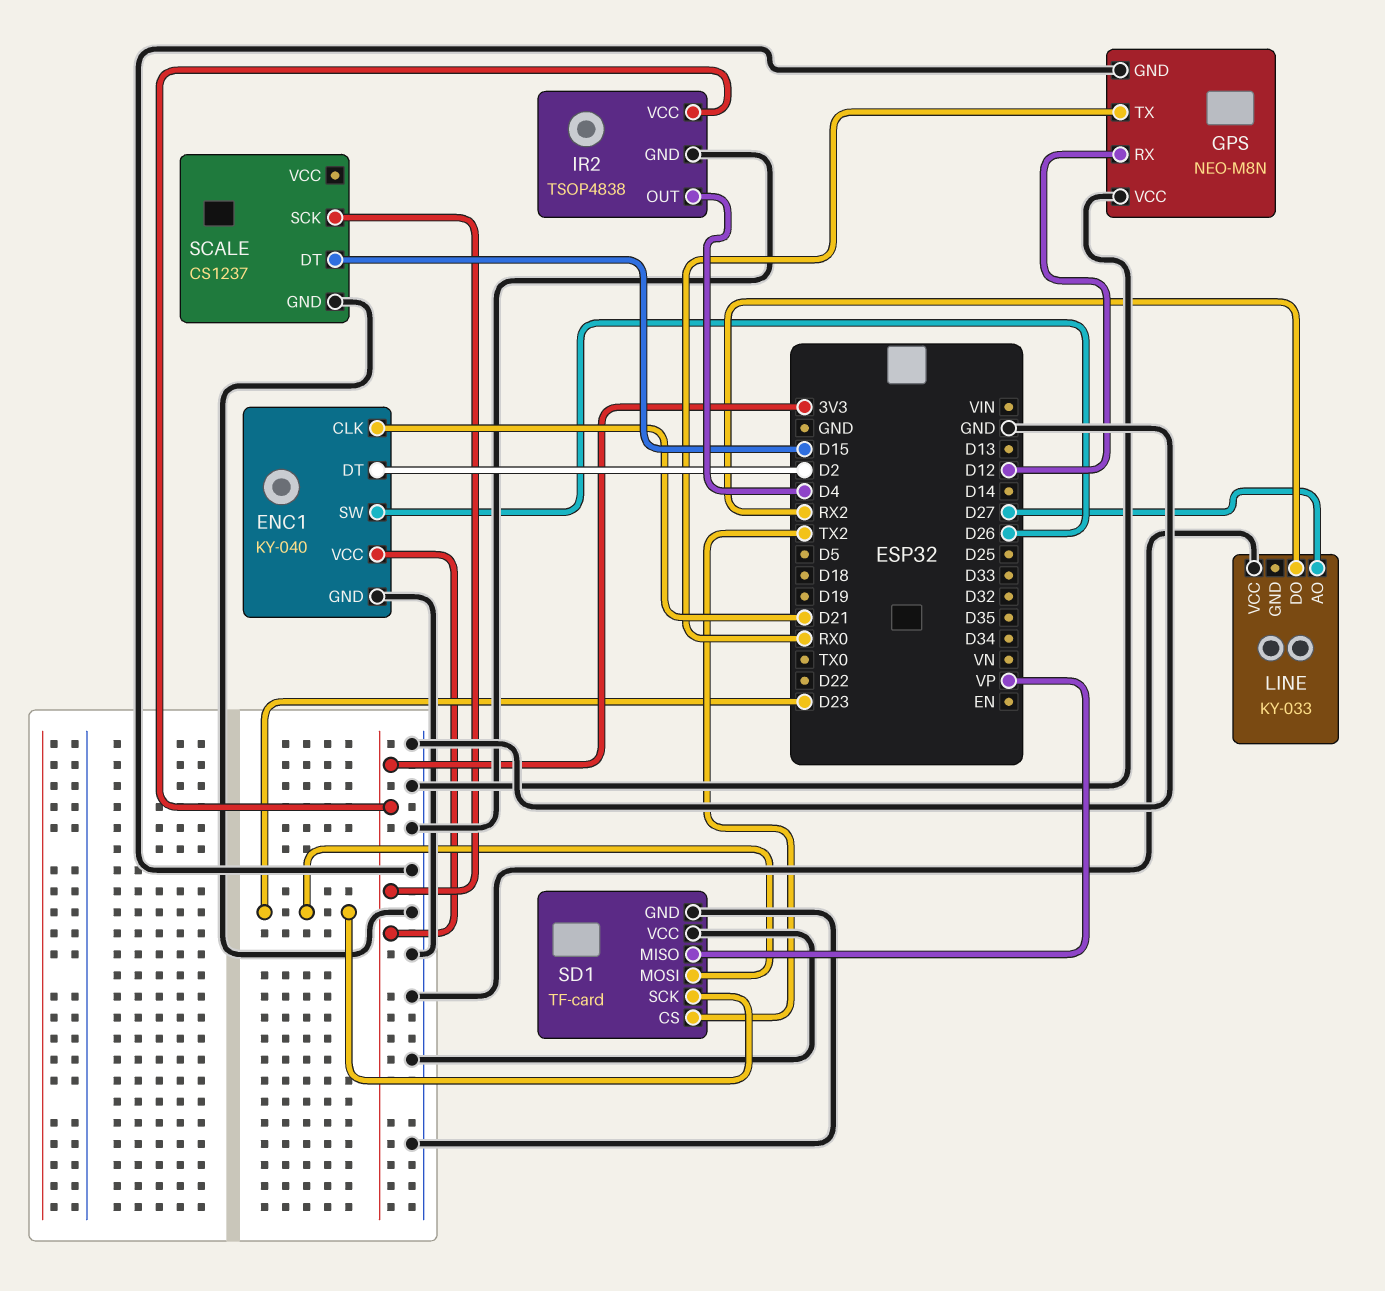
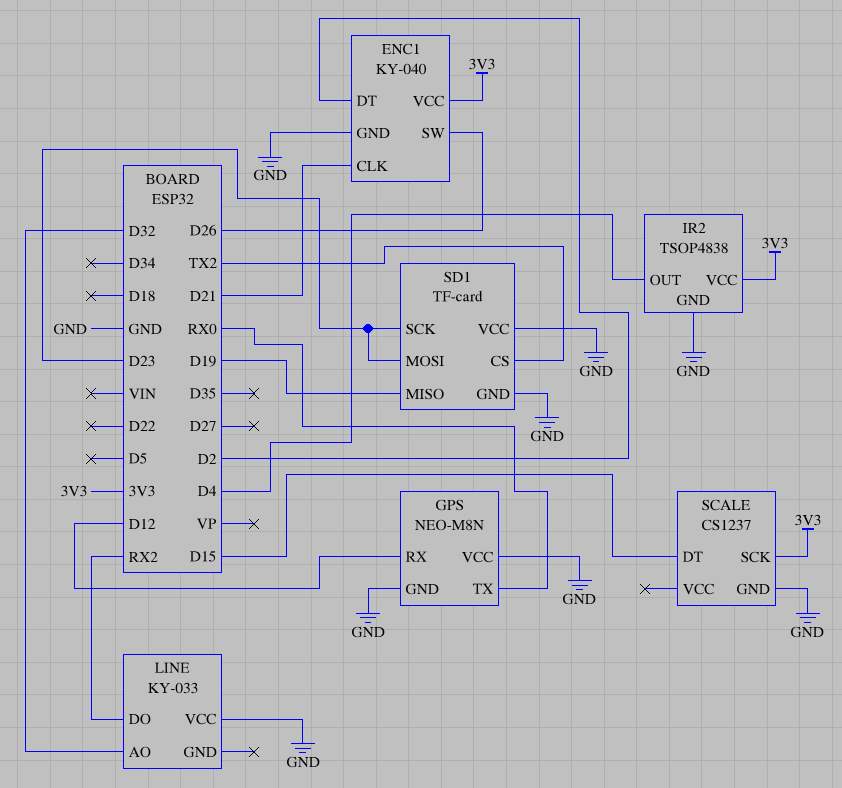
LINE pin AO: D27 -> D32
SD1 pin MISO: VP -> D19

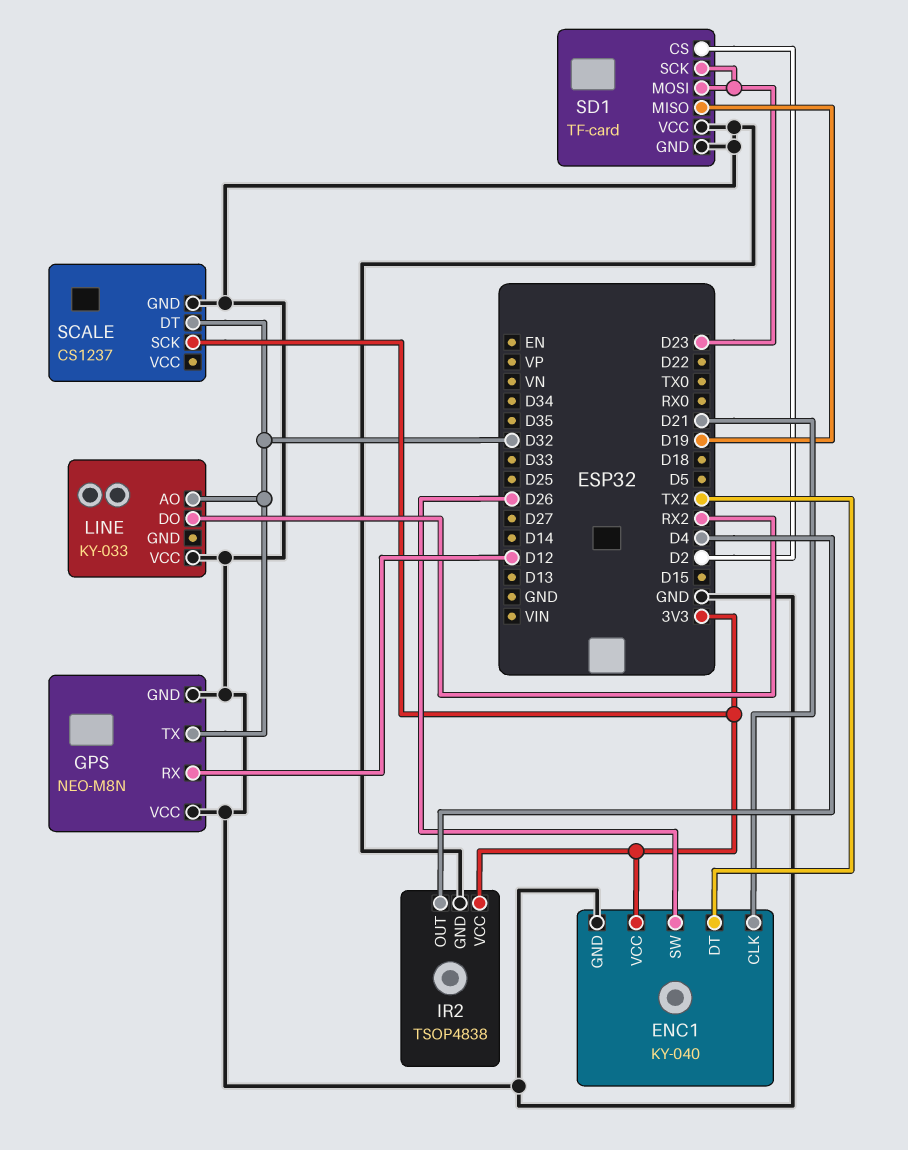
ENC1 pin DT: D2 -> TX2
GPS pin TX: RX0 -> D32
SCALE pin DT: D15 -> D32
SD1 pin CS: TX2 -> D2

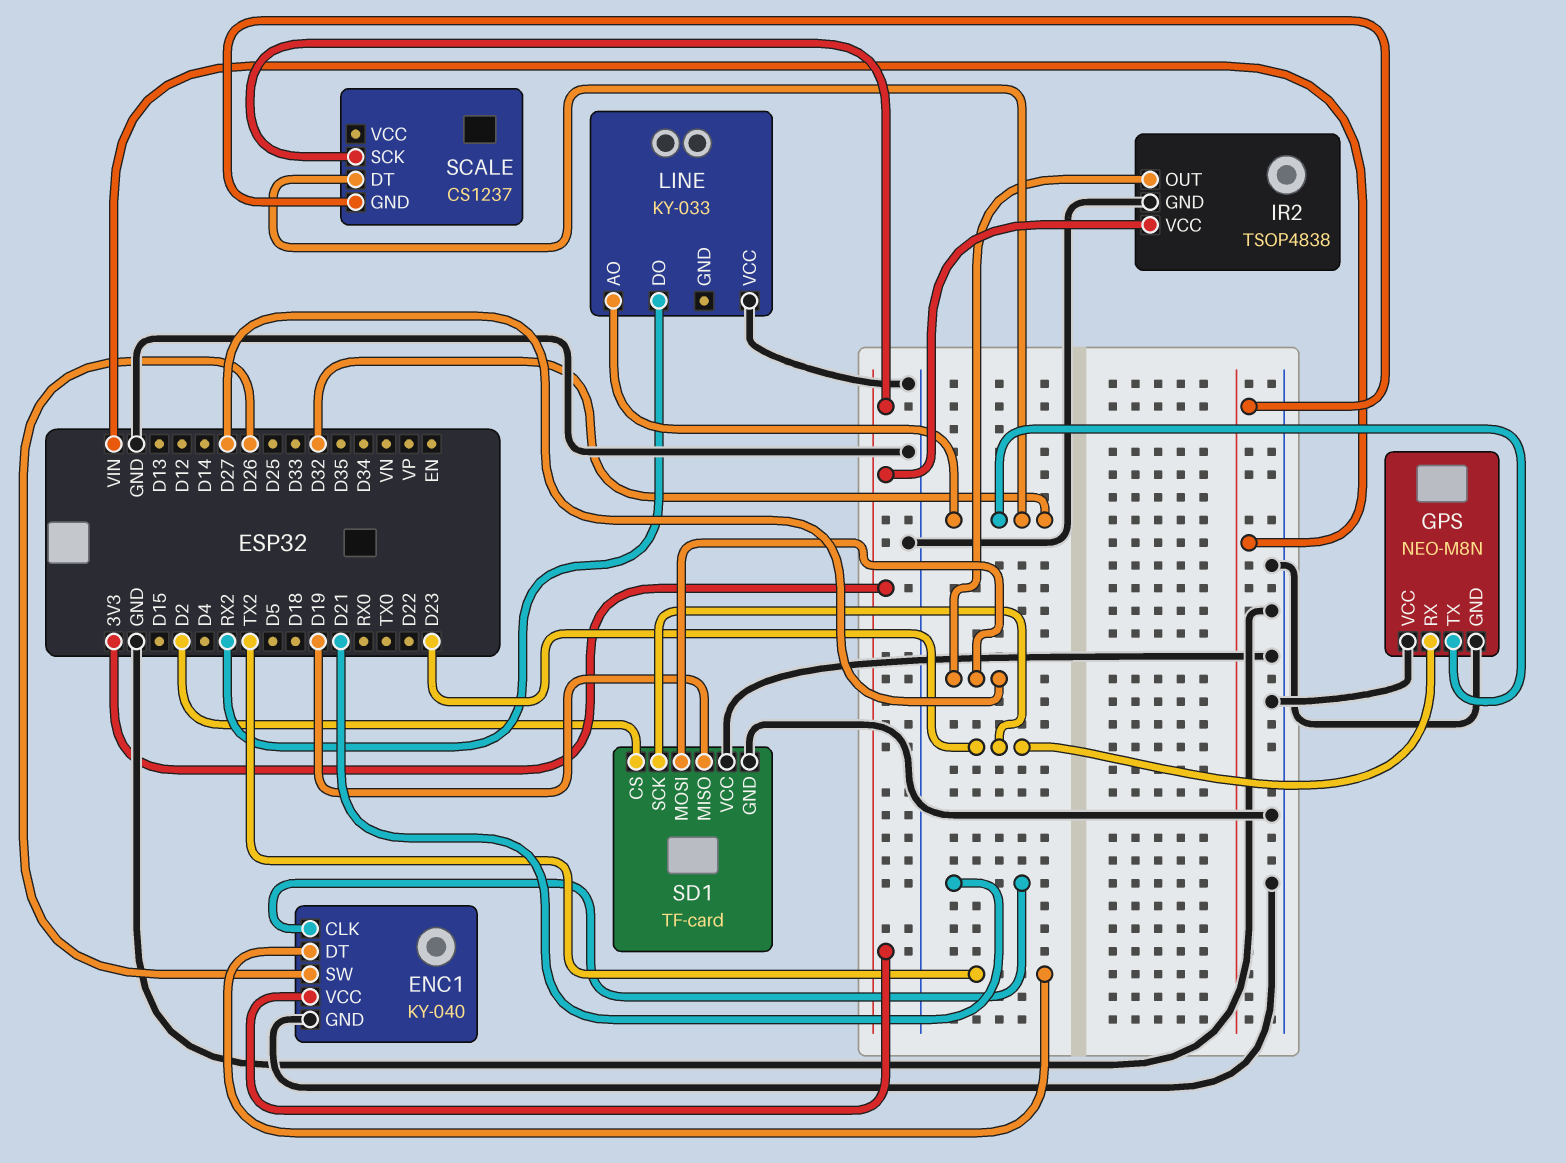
GPS pin RX: D12 -> D23
IR2 pin OUT: D4 -> D27
SCALE pin GND: GND -> VIN
SD1 pin MOSI: D23 -> D27

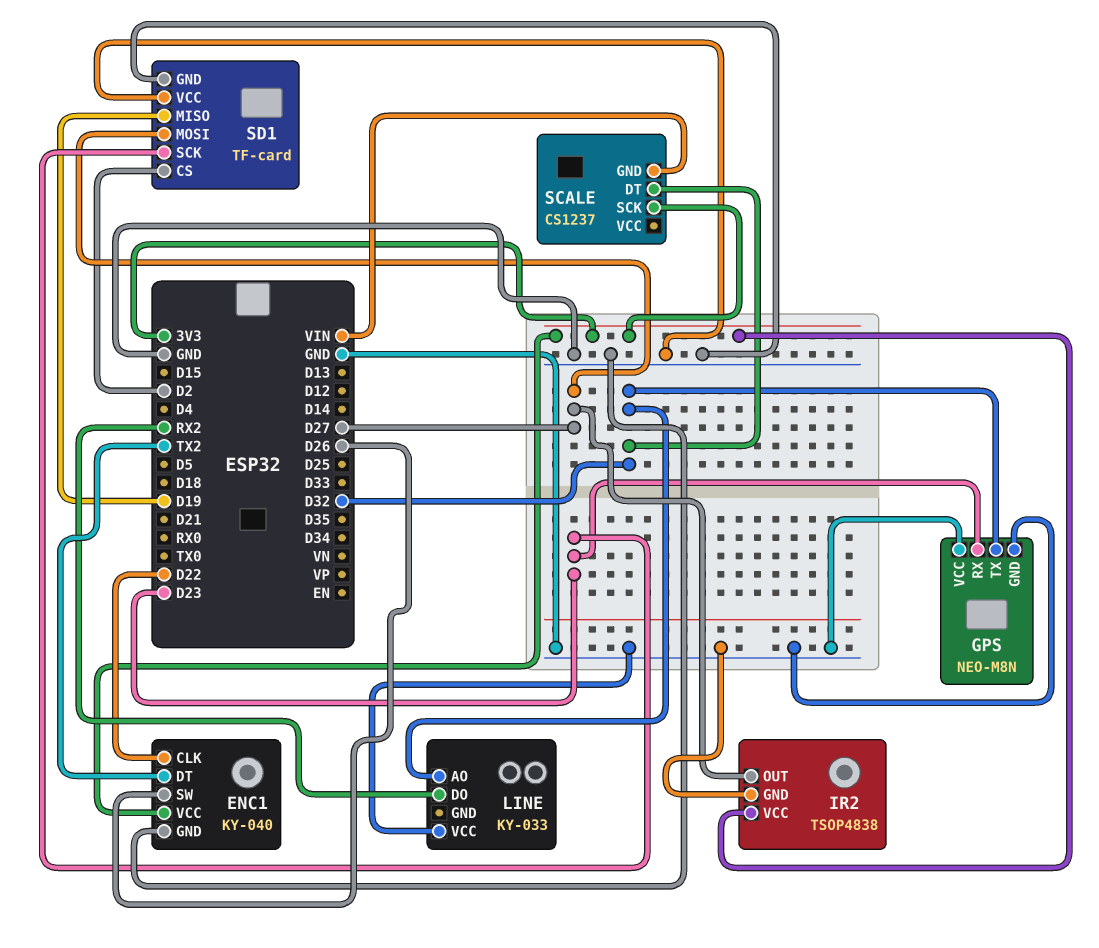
ENC1 pin CLK: D21 -> D22

